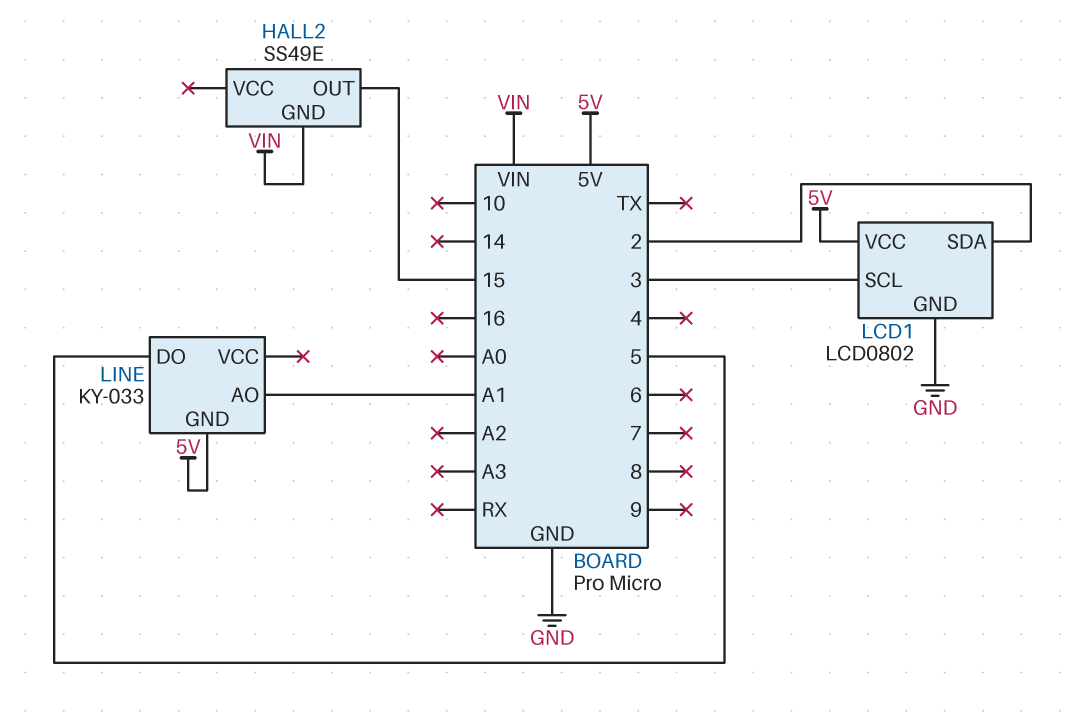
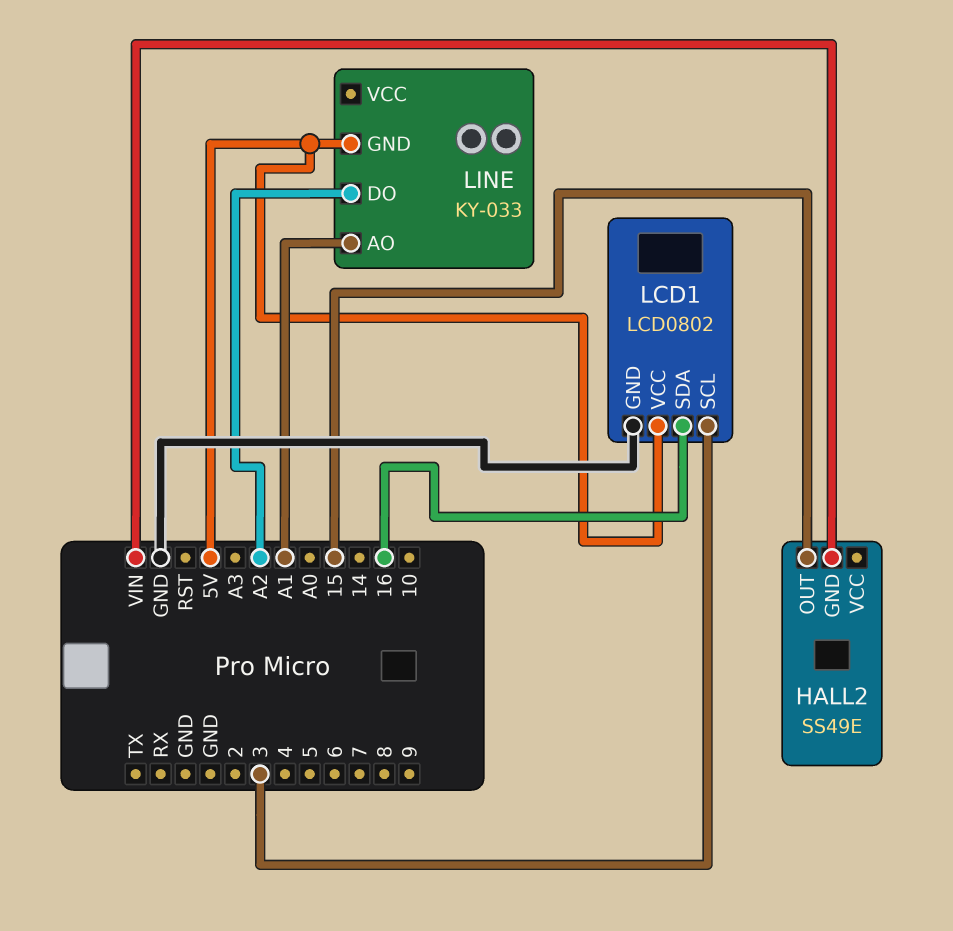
LCD1 pin SDA: 2 -> 16
LINE pin DO: 5 -> A2

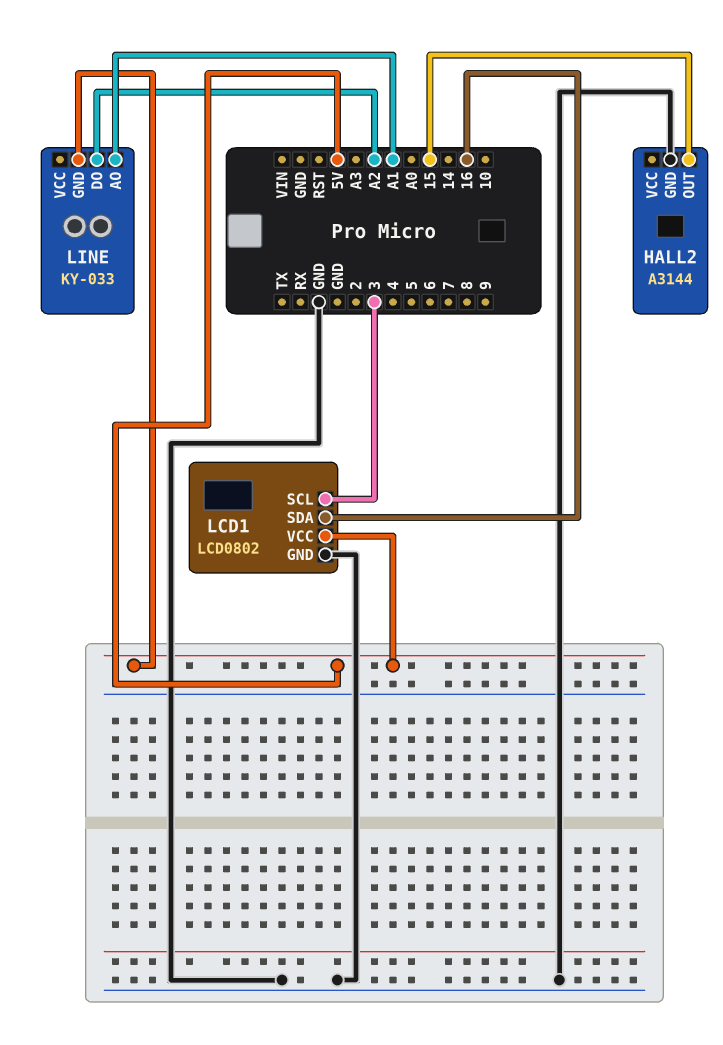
HALL2: SS49E -> A3144
HALL2 pin GND: VIN -> GND

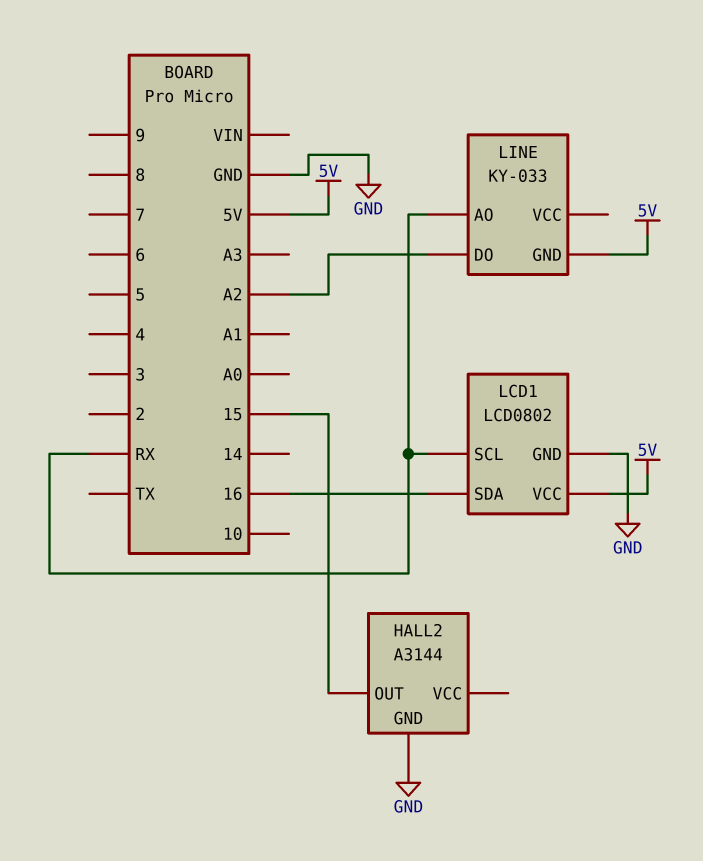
LCD1 pin SCL: 3 -> RX
LINE pin AO: A1 -> RX

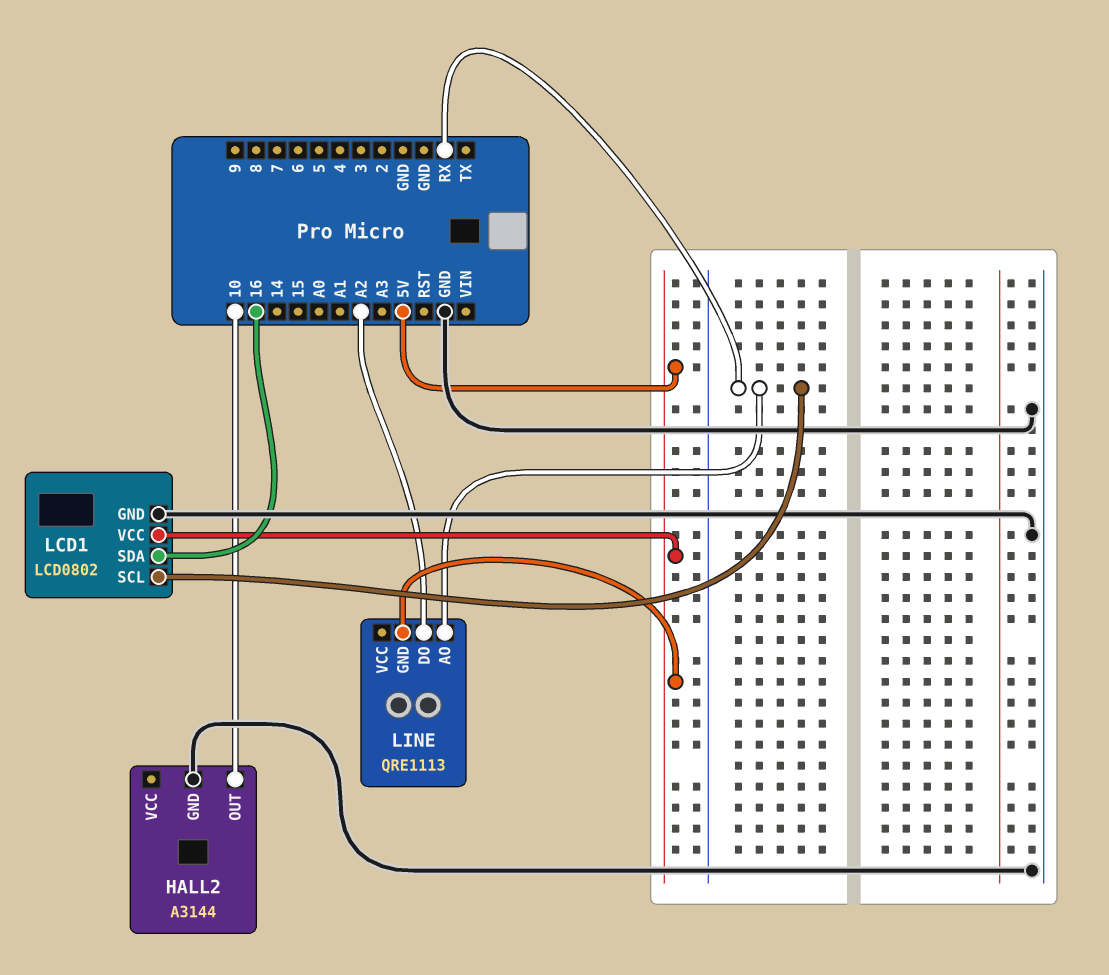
HALL2 pin OUT: 15 -> 10
LINE: KY-033 -> QRE1113

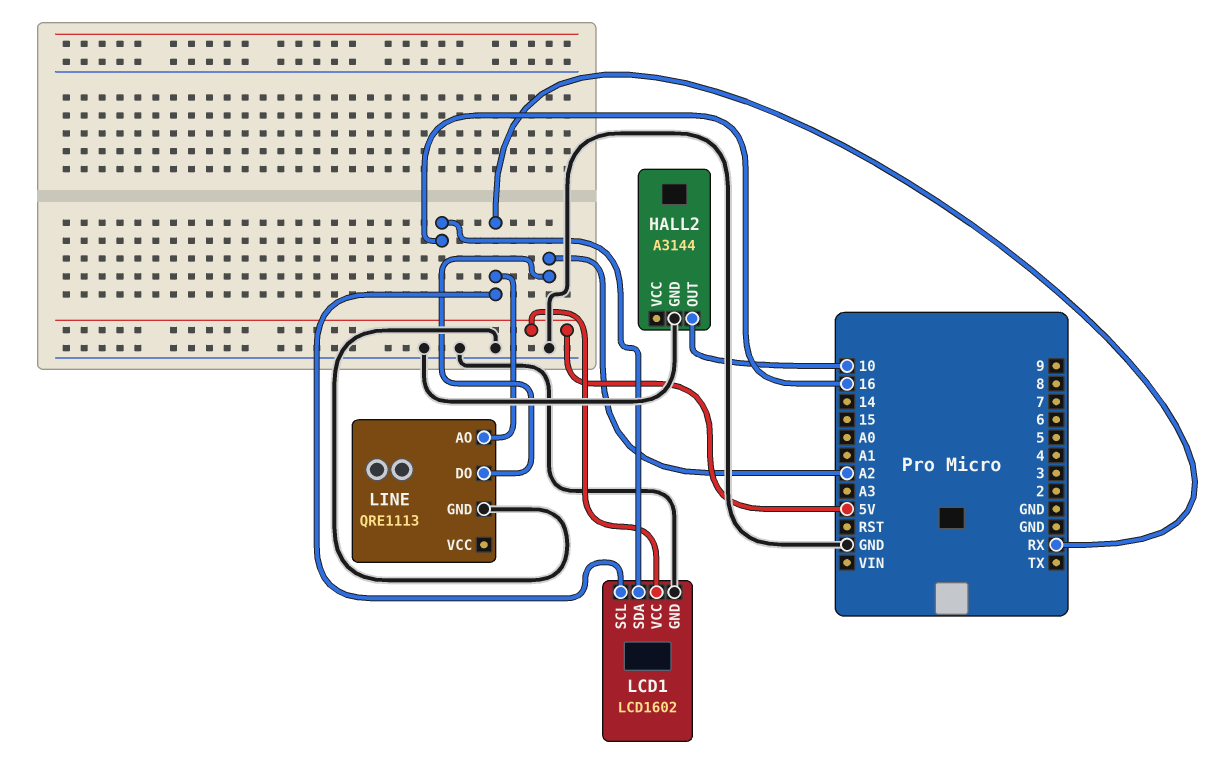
LCD1: LCD0802 -> LCD1602
LINE pin GND: 5V -> GND

